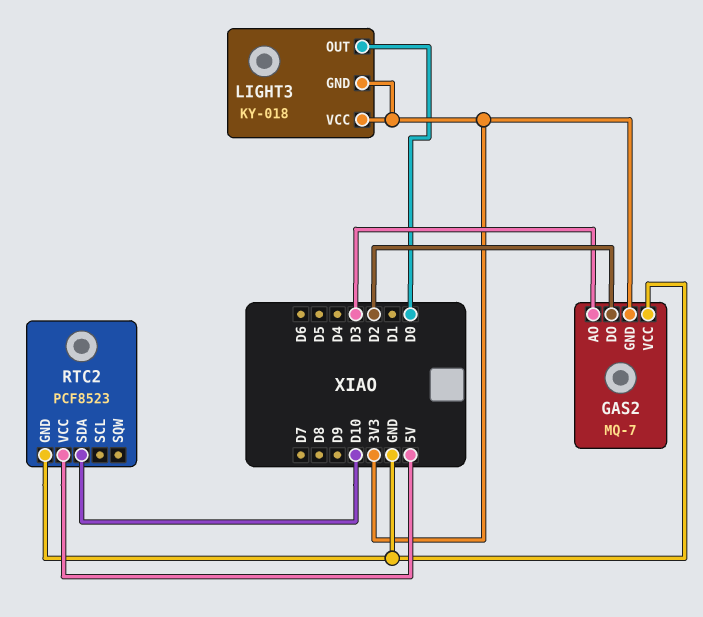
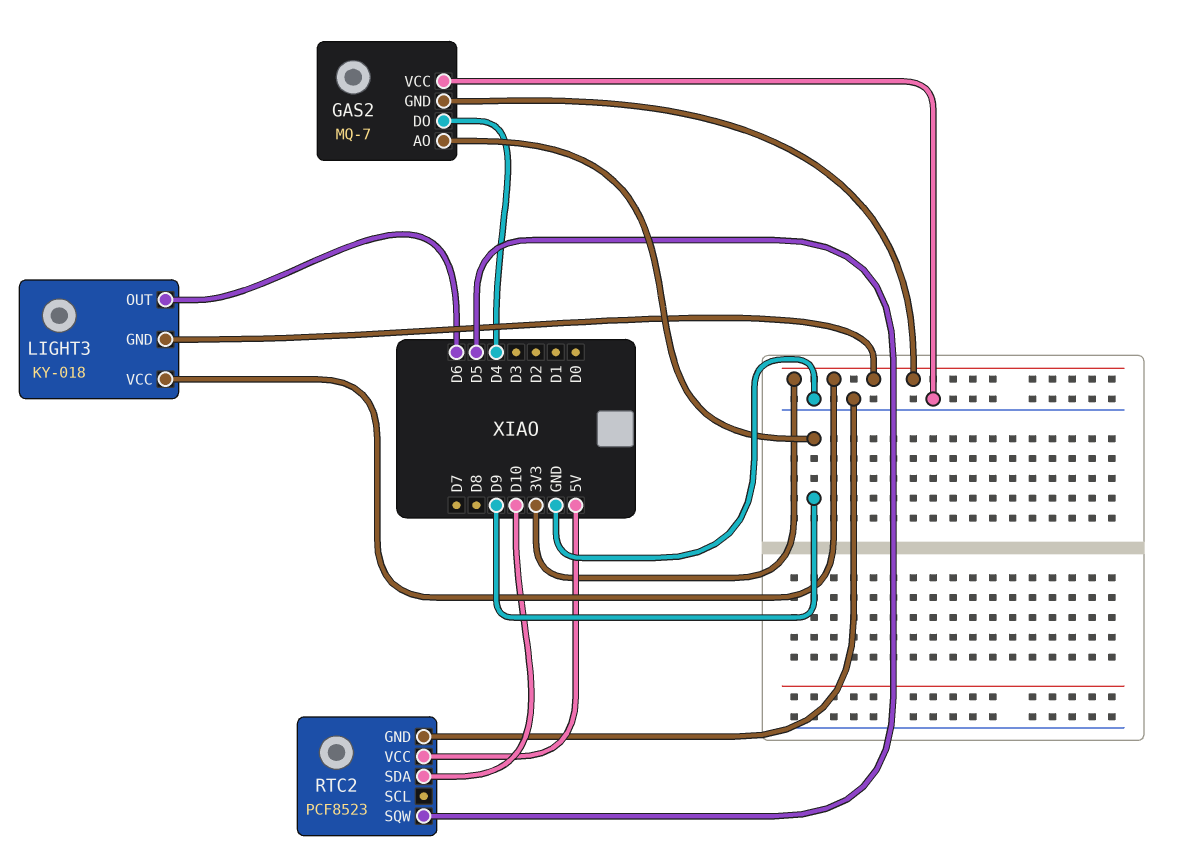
GAS2 pin AO: D3 -> D9
GAS2 pin DO: D2 -> D4
LIGHT3 pin OUT: D0 -> D6
RTC2 pin SQW: none -> D5

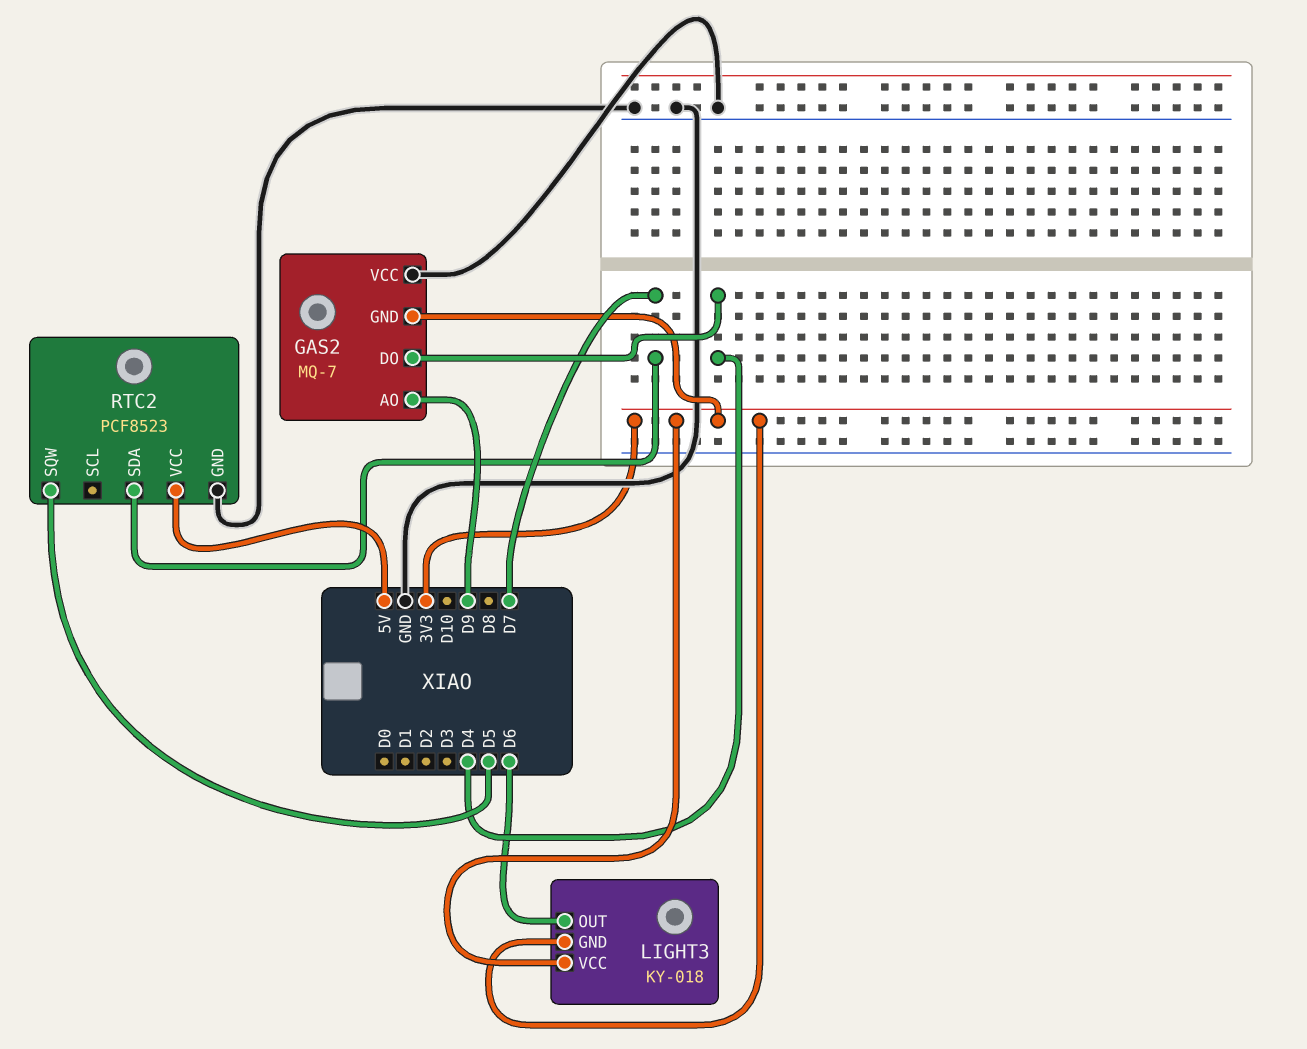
RTC2 pin SDA: D10 -> D7

